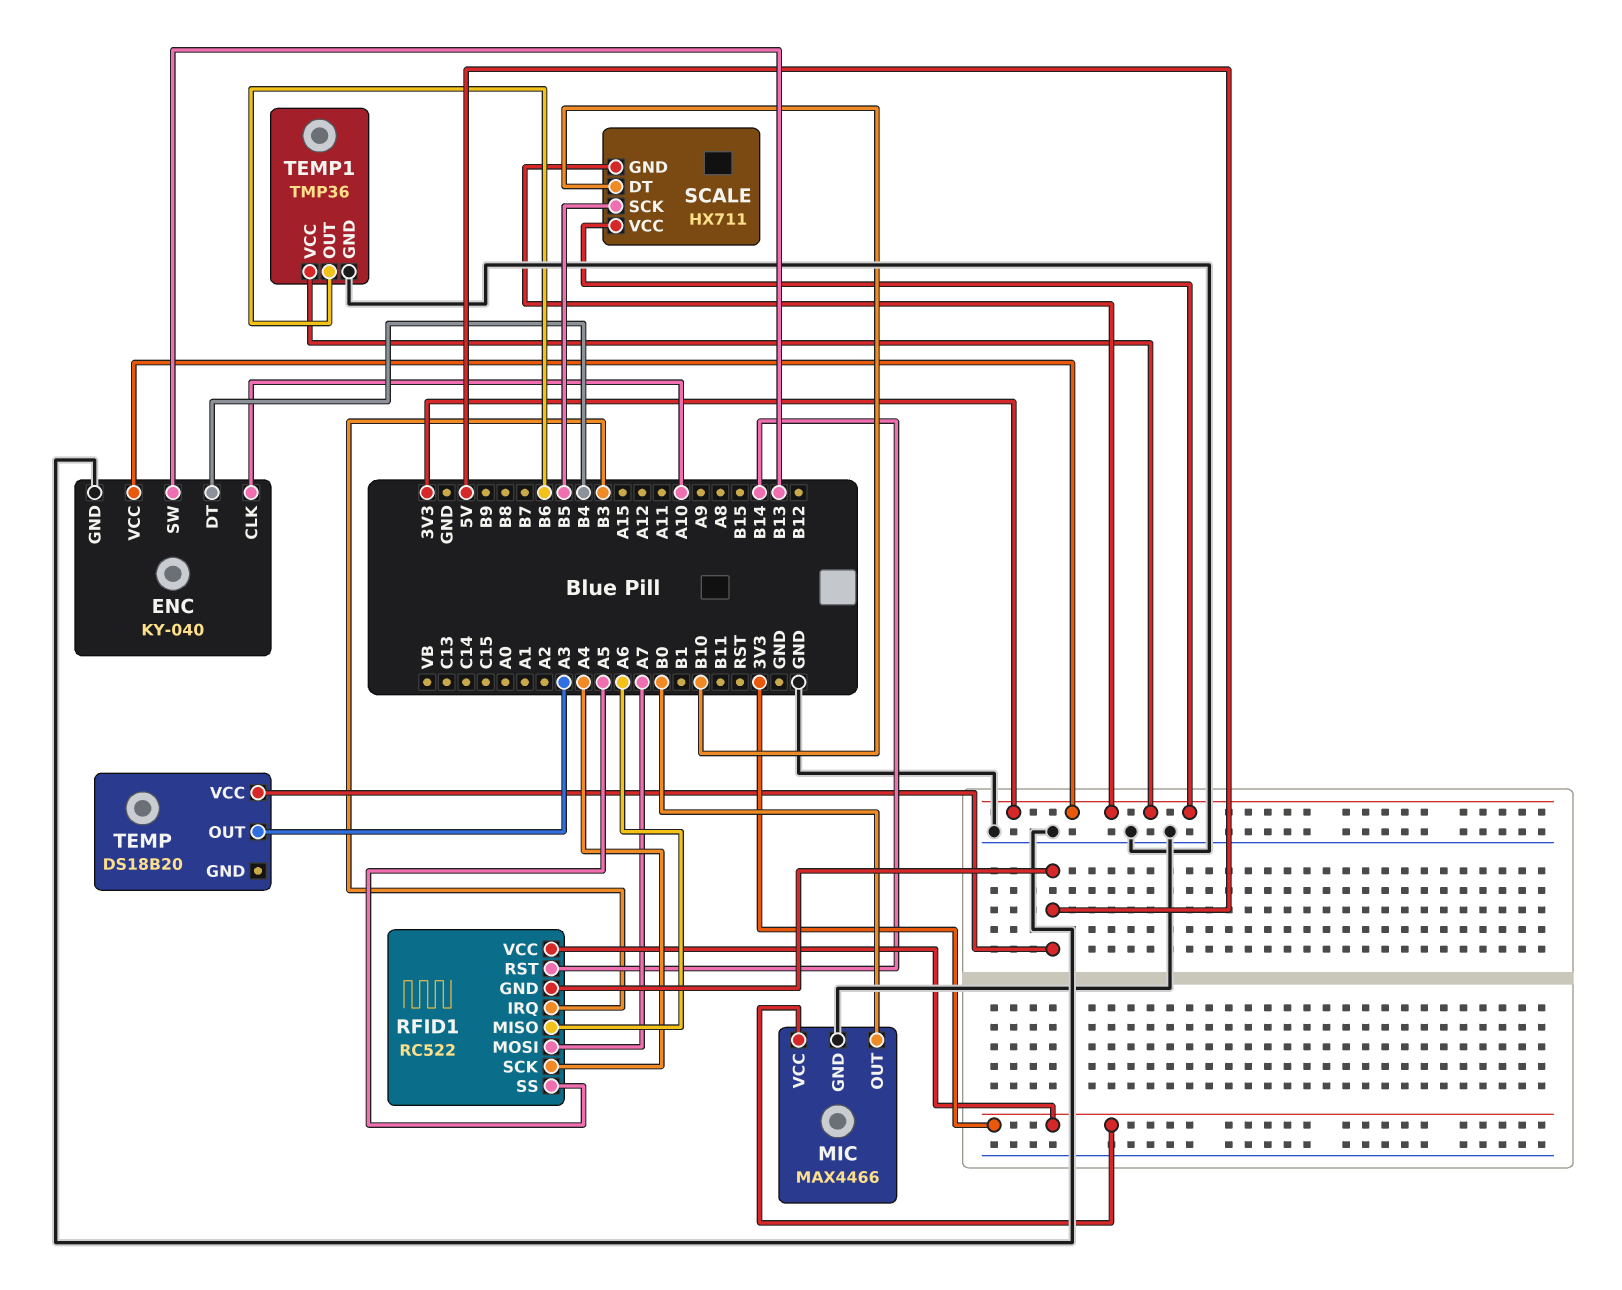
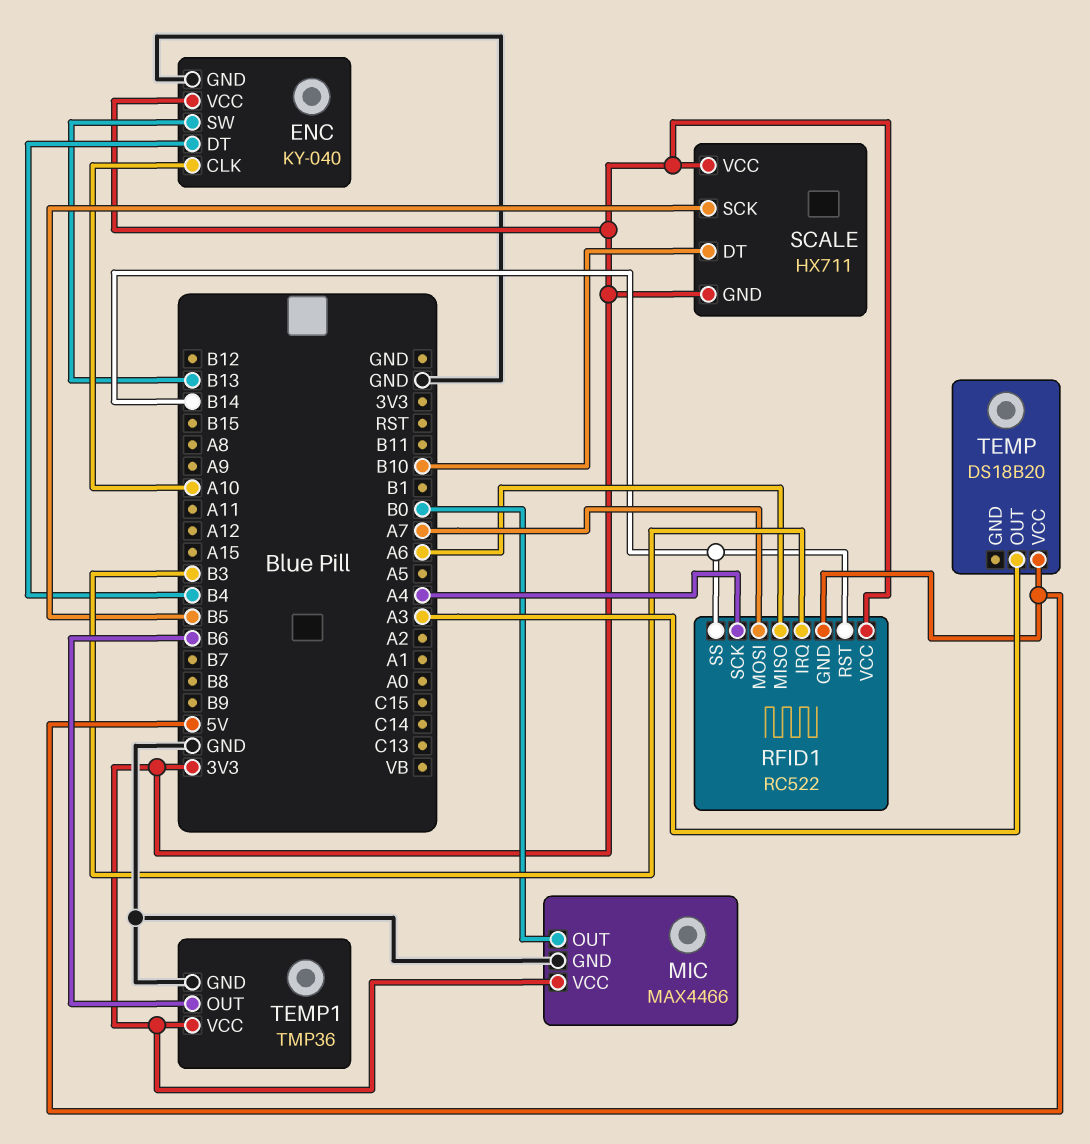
RFID1 pin SS: A5 -> B14

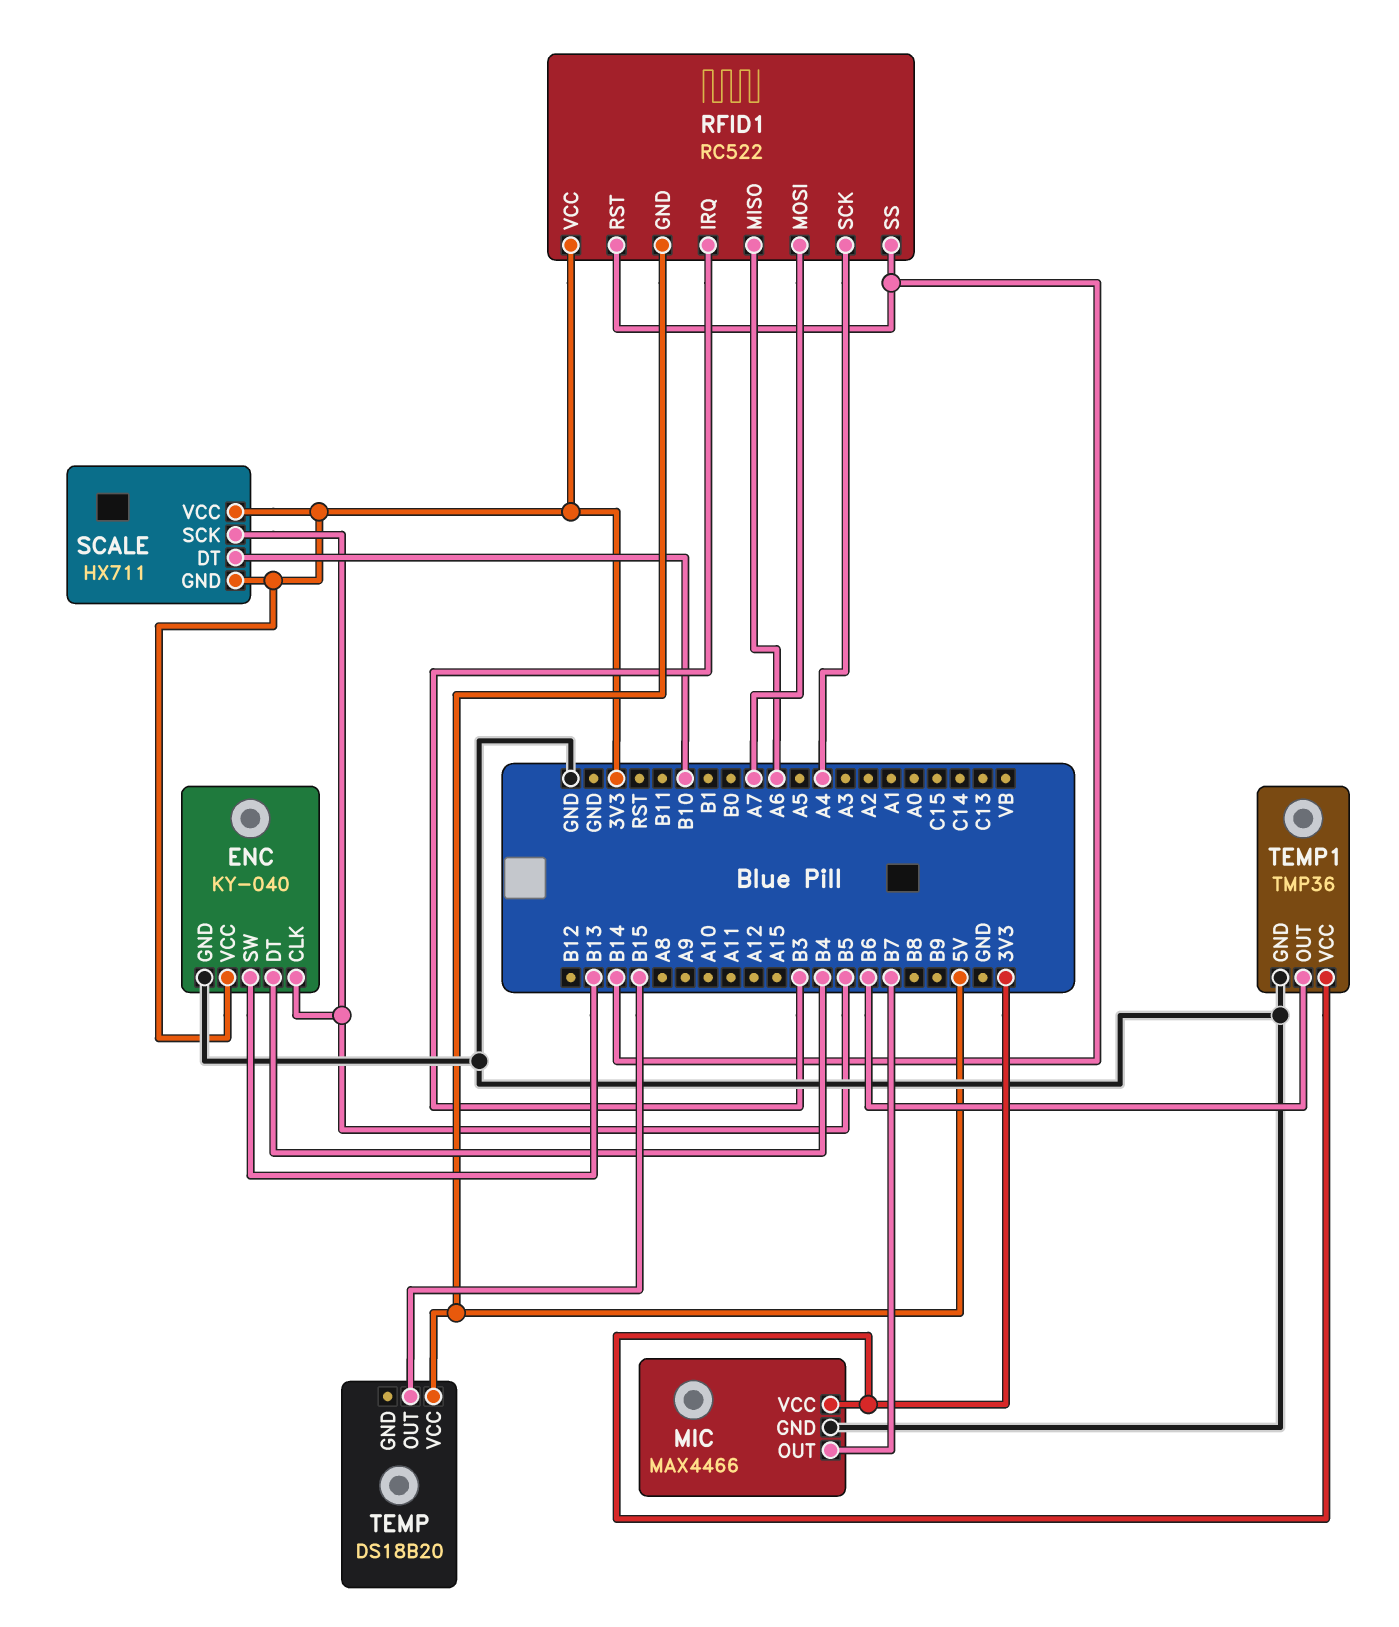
ENC pin CLK: A10 -> B5
MIC pin OUT: B0 -> B7
TEMP pin OUT: A3 -> B15

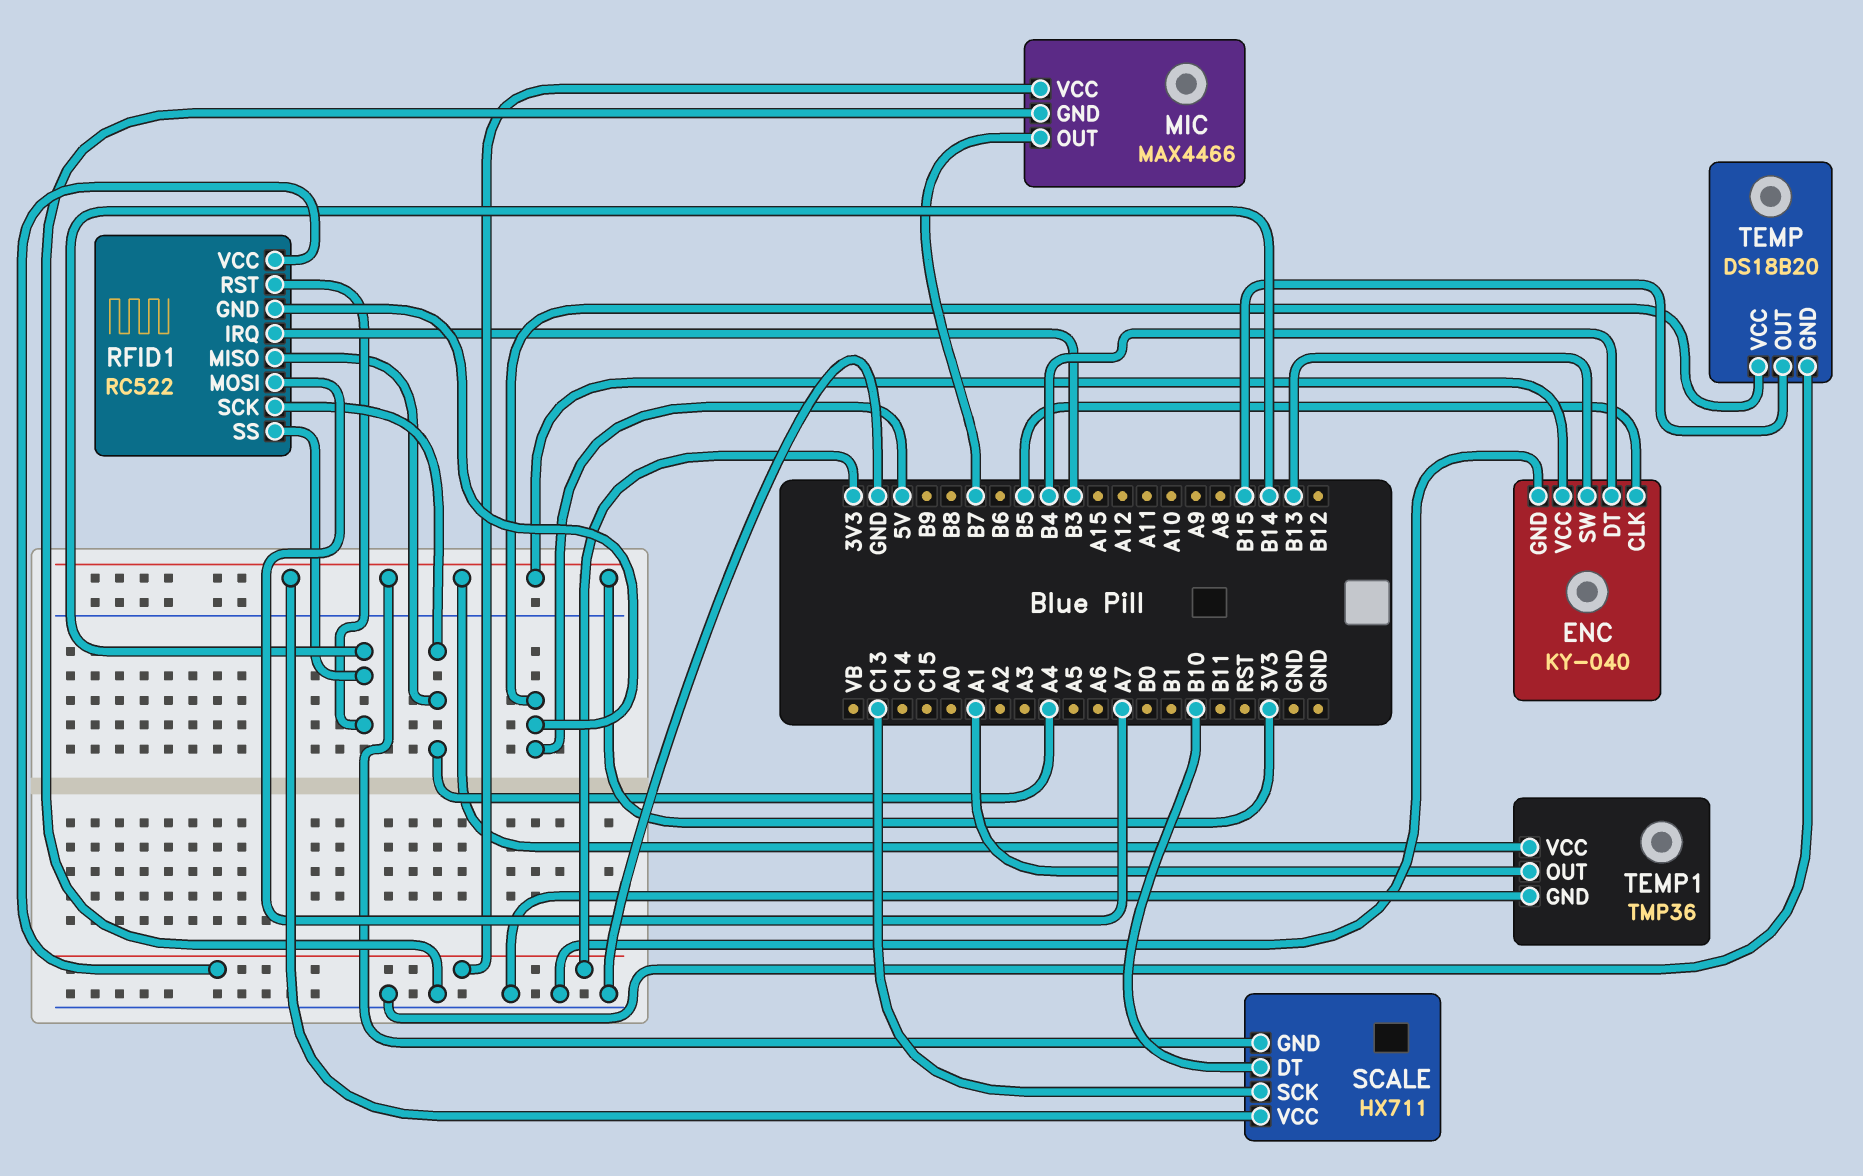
RFID1 pin MISO: A6 -> A4
SCALE pin SCK: B5 -> C13
TEMP pin GND: none -> GND
TEMP1 pin OUT: B6 -> A1

